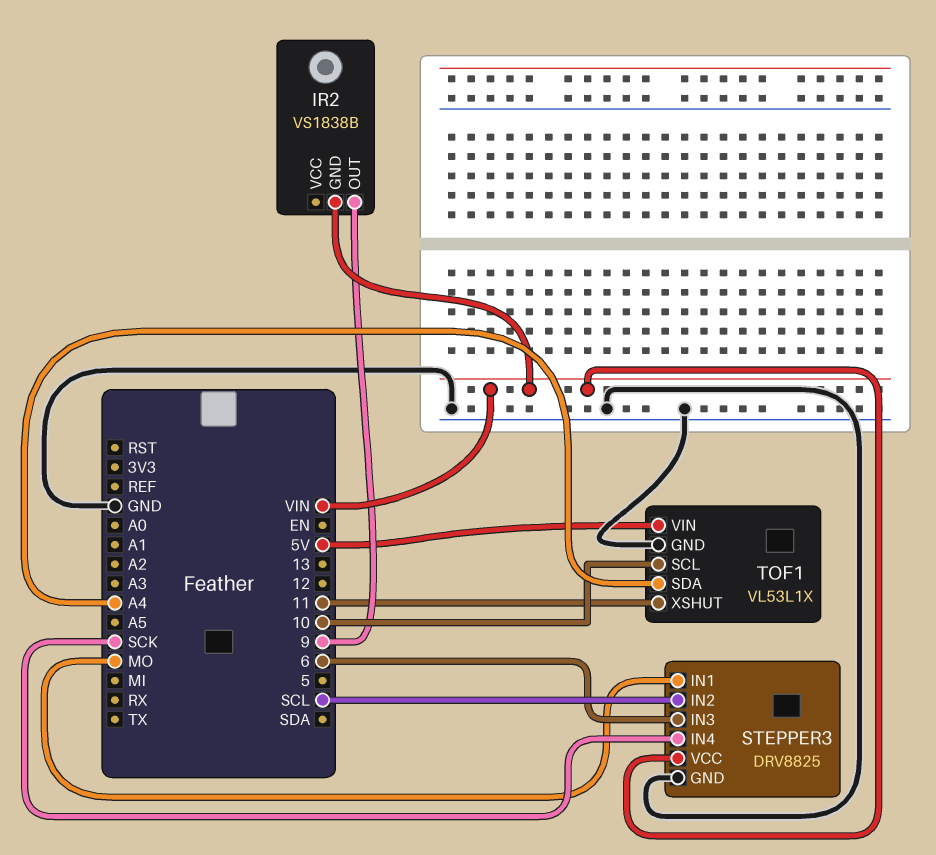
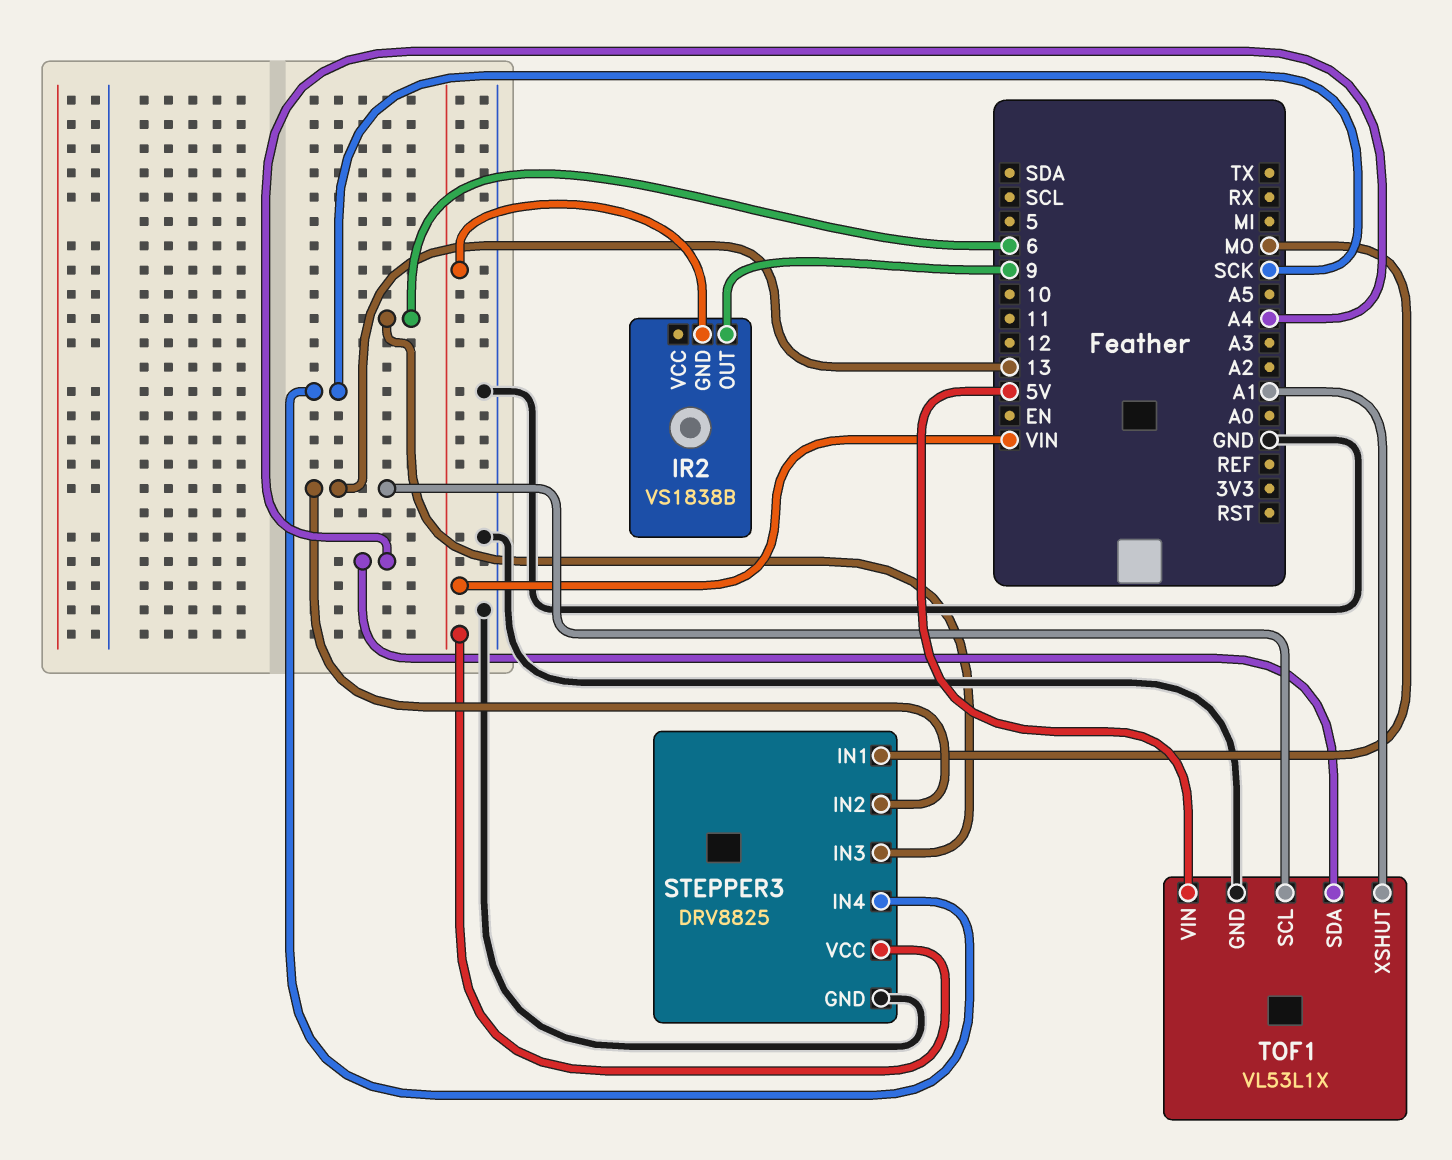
STEPPER3 pin IN2: SCL -> 13
TOF1 pin SCL: 10 -> 13
TOF1 pin XSHUT: 11 -> A1

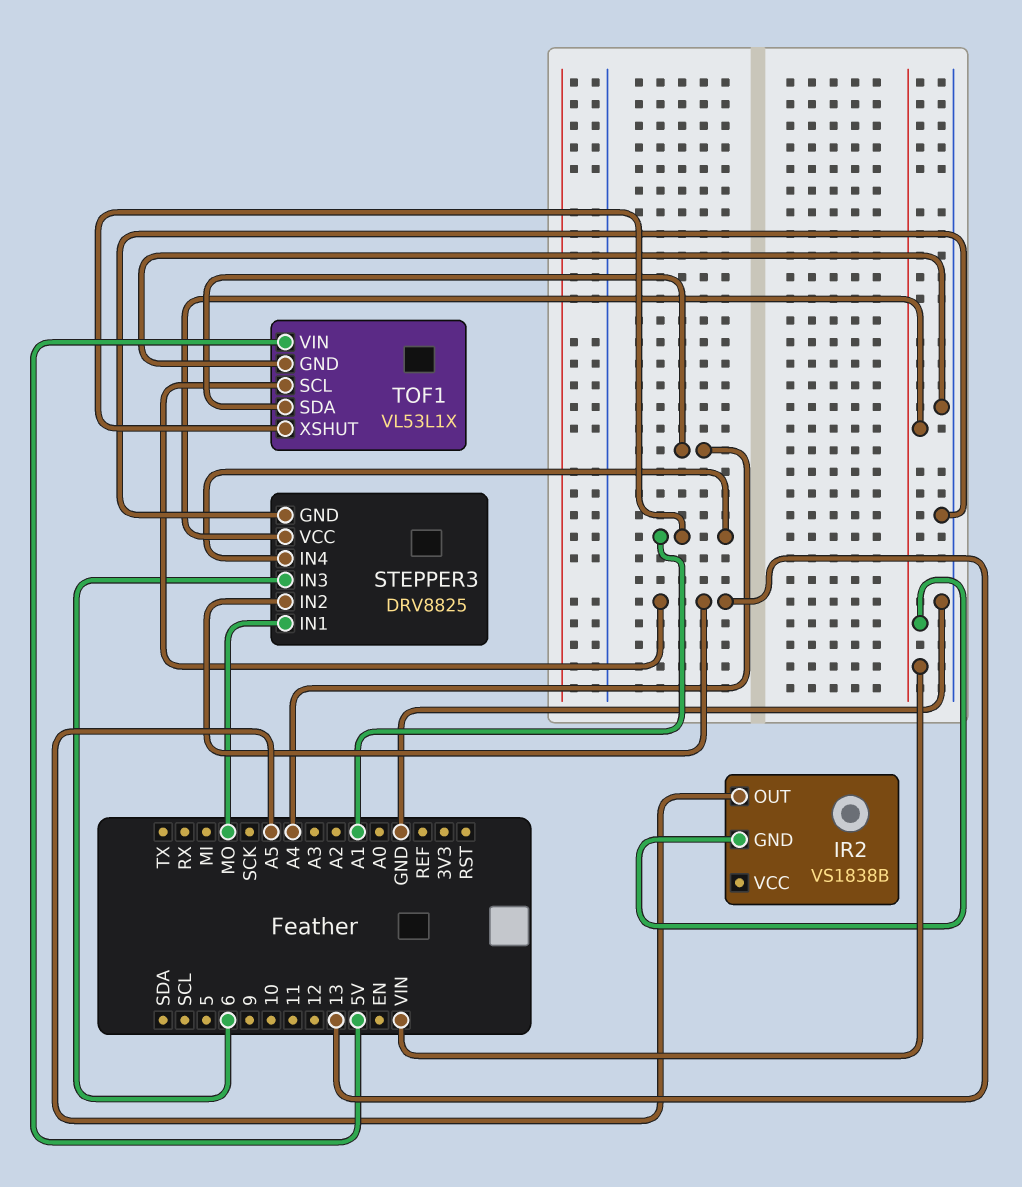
IR2 pin OUT: 9 -> A5
STEPPER3 pin IN4: SCK -> A1

